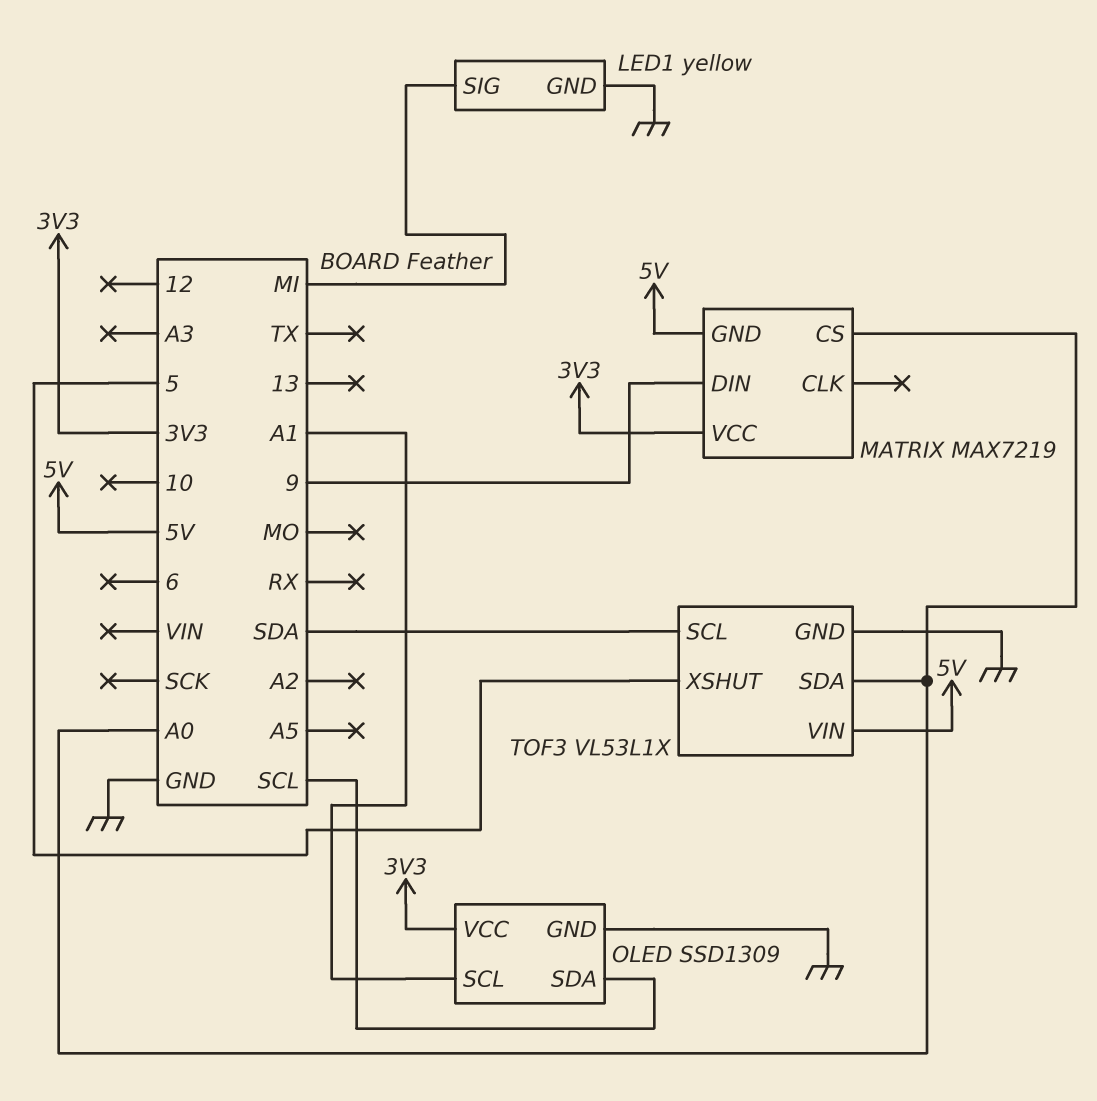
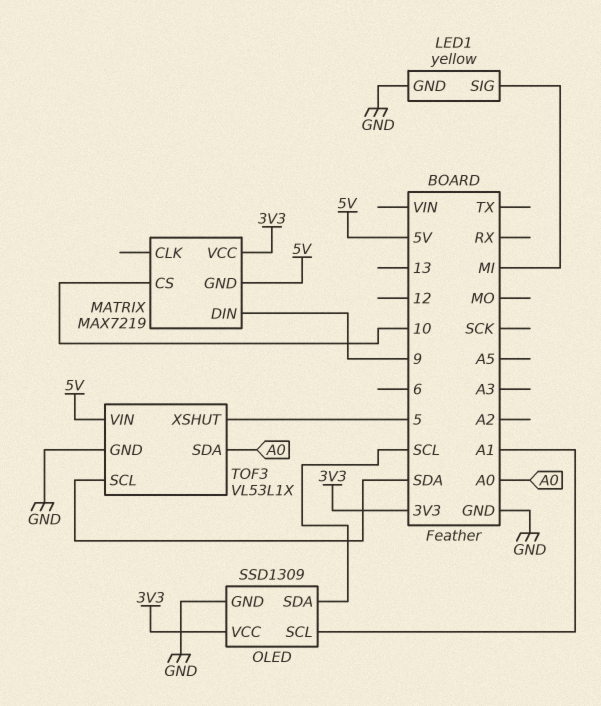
MATRIX pin CS: A0 -> 10

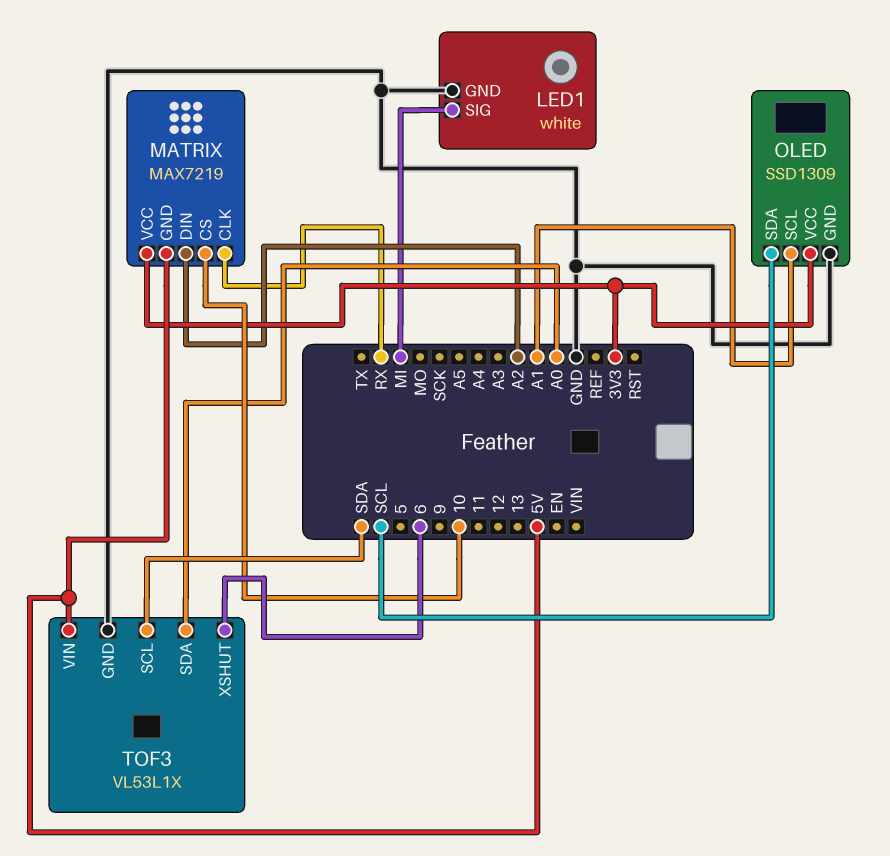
LED1: yellow -> white
MATRIX pin CLK: none -> RX
MATRIX pin DIN: 9 -> A2
TOF3 pin XSHUT: 5 -> 6

